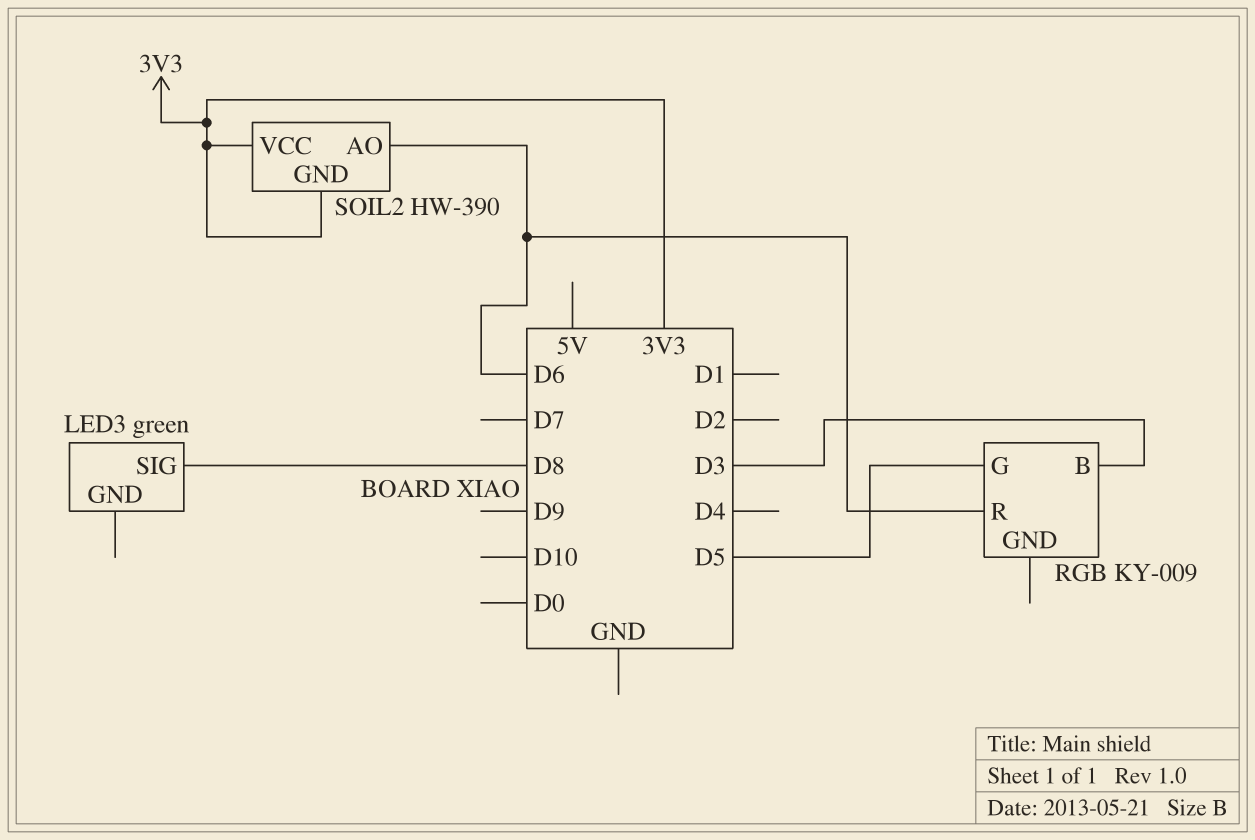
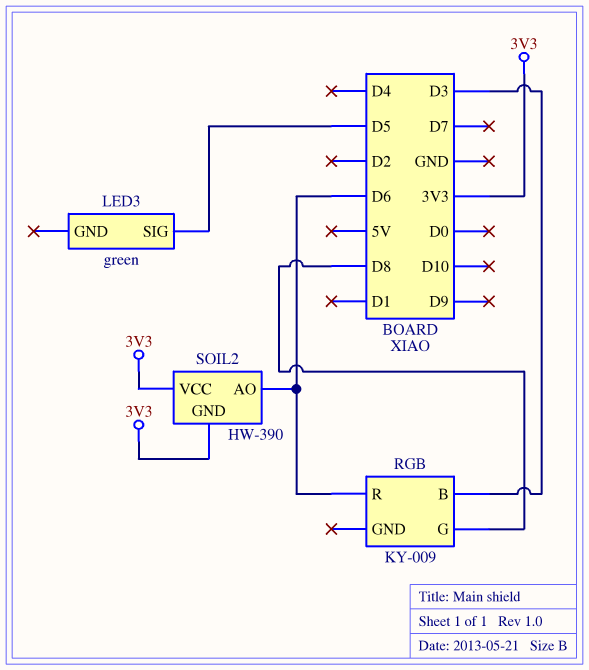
LED3 pin SIG: D8 -> D5
RGB pin G: D5 -> D8

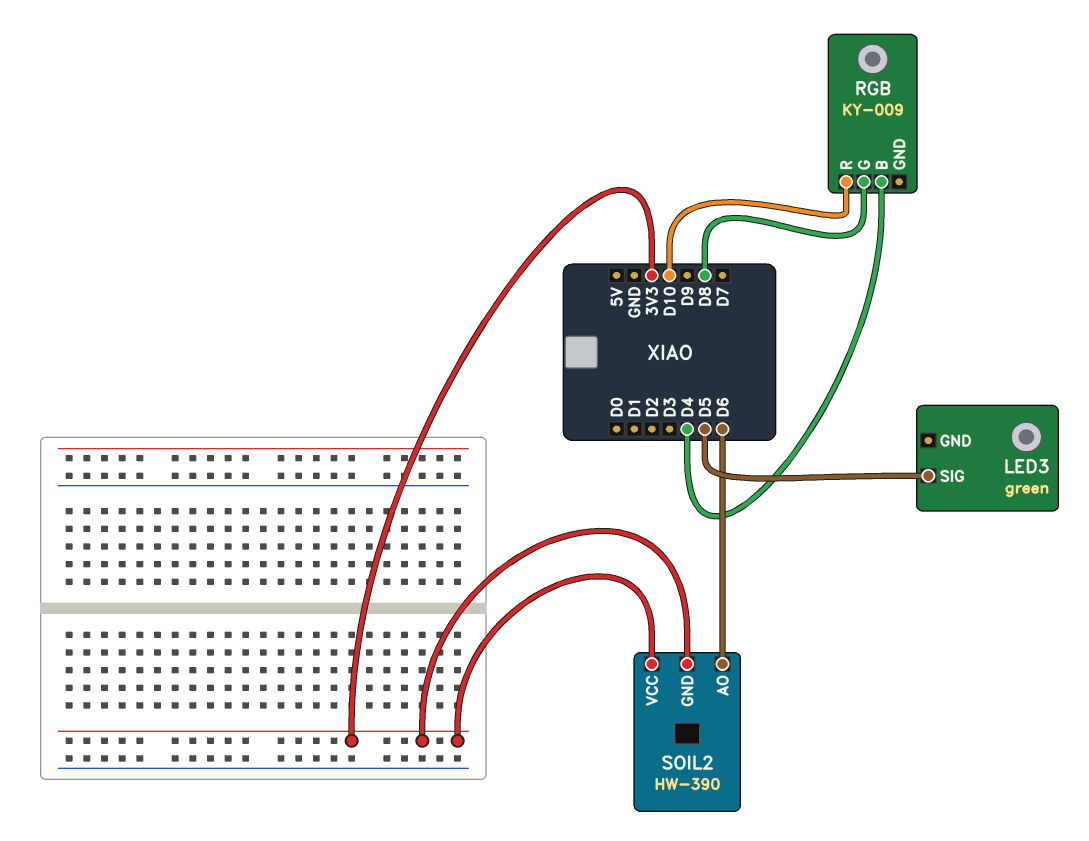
RGB pin B: D3 -> D4
RGB pin R: D6 -> D10

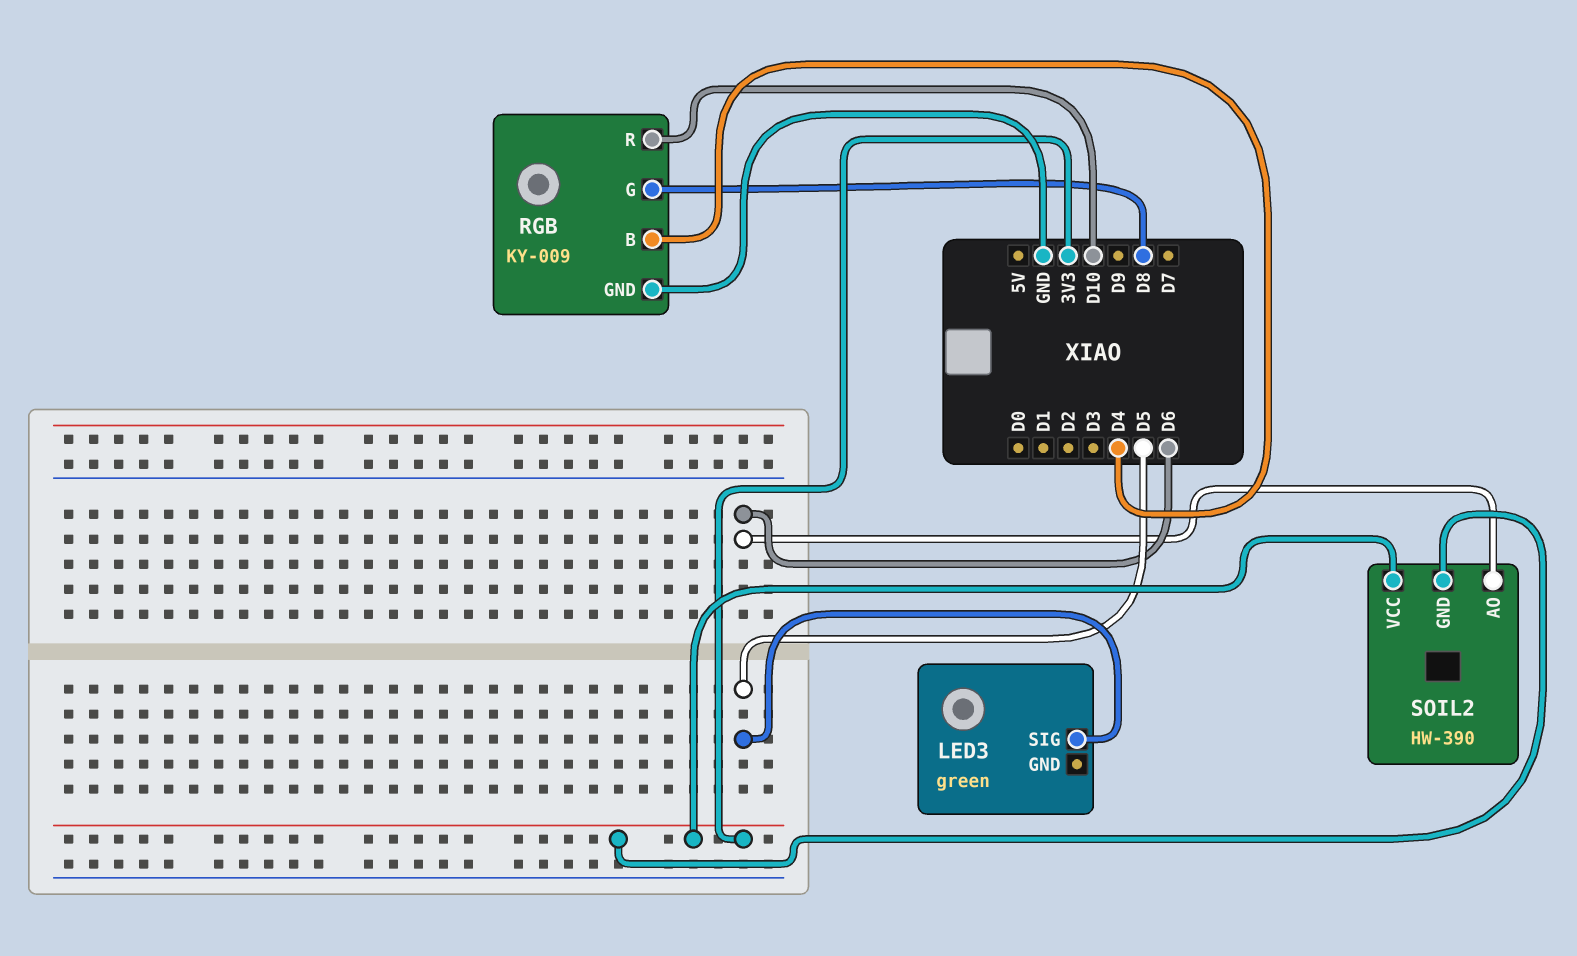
RGB pin GND: none -> GND

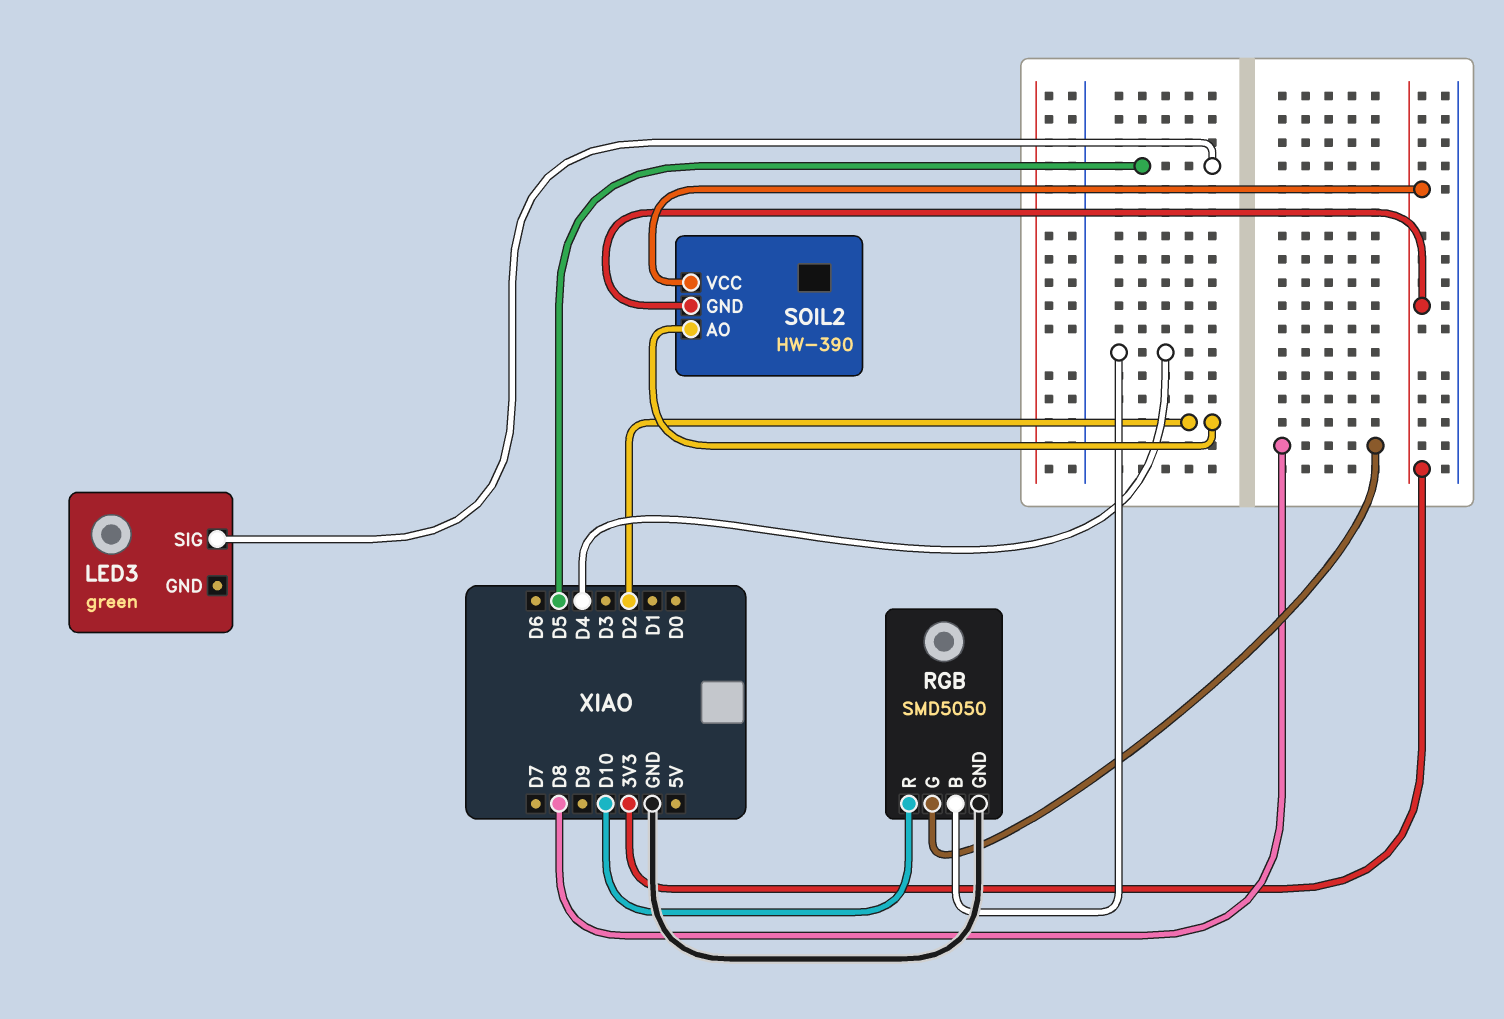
RGB: KY-009 -> SMD5050
SOIL2 pin AO: D6 -> D2

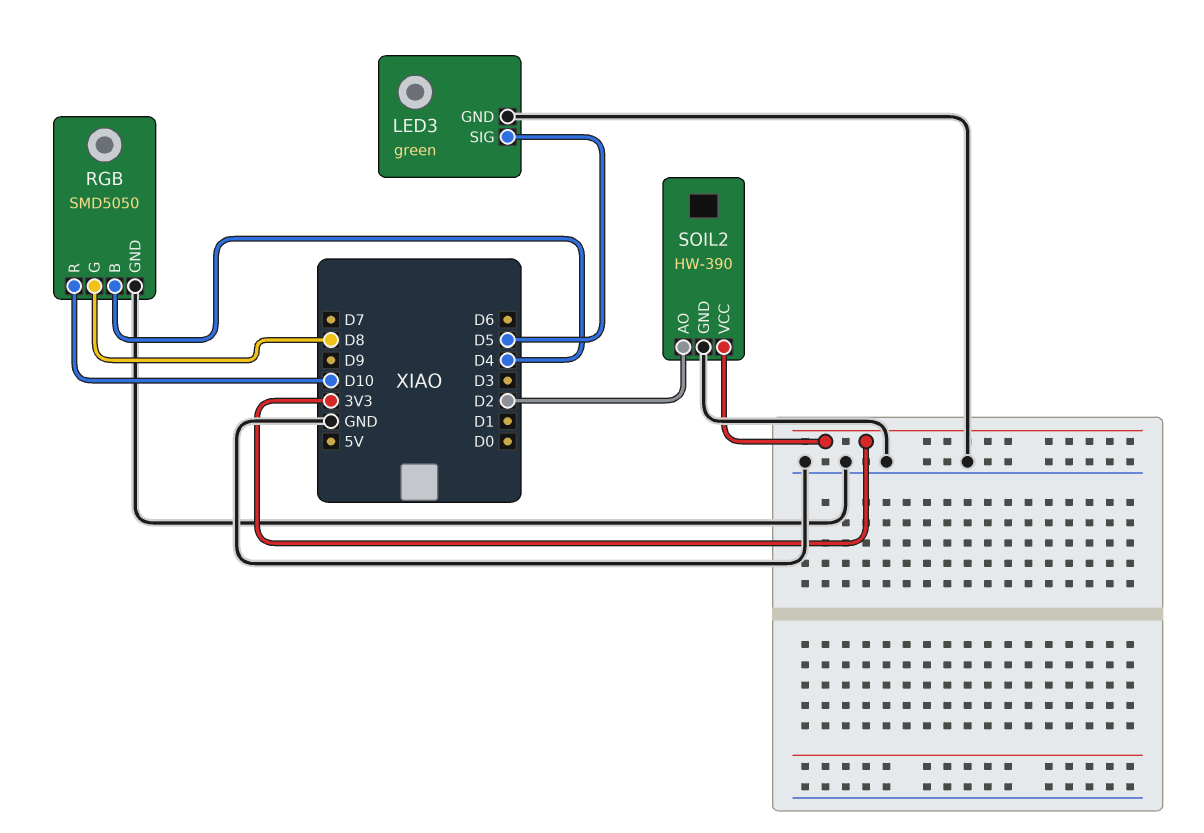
LED3 pin GND: none -> GND
SOIL2 pin GND: 3V3 -> GND

